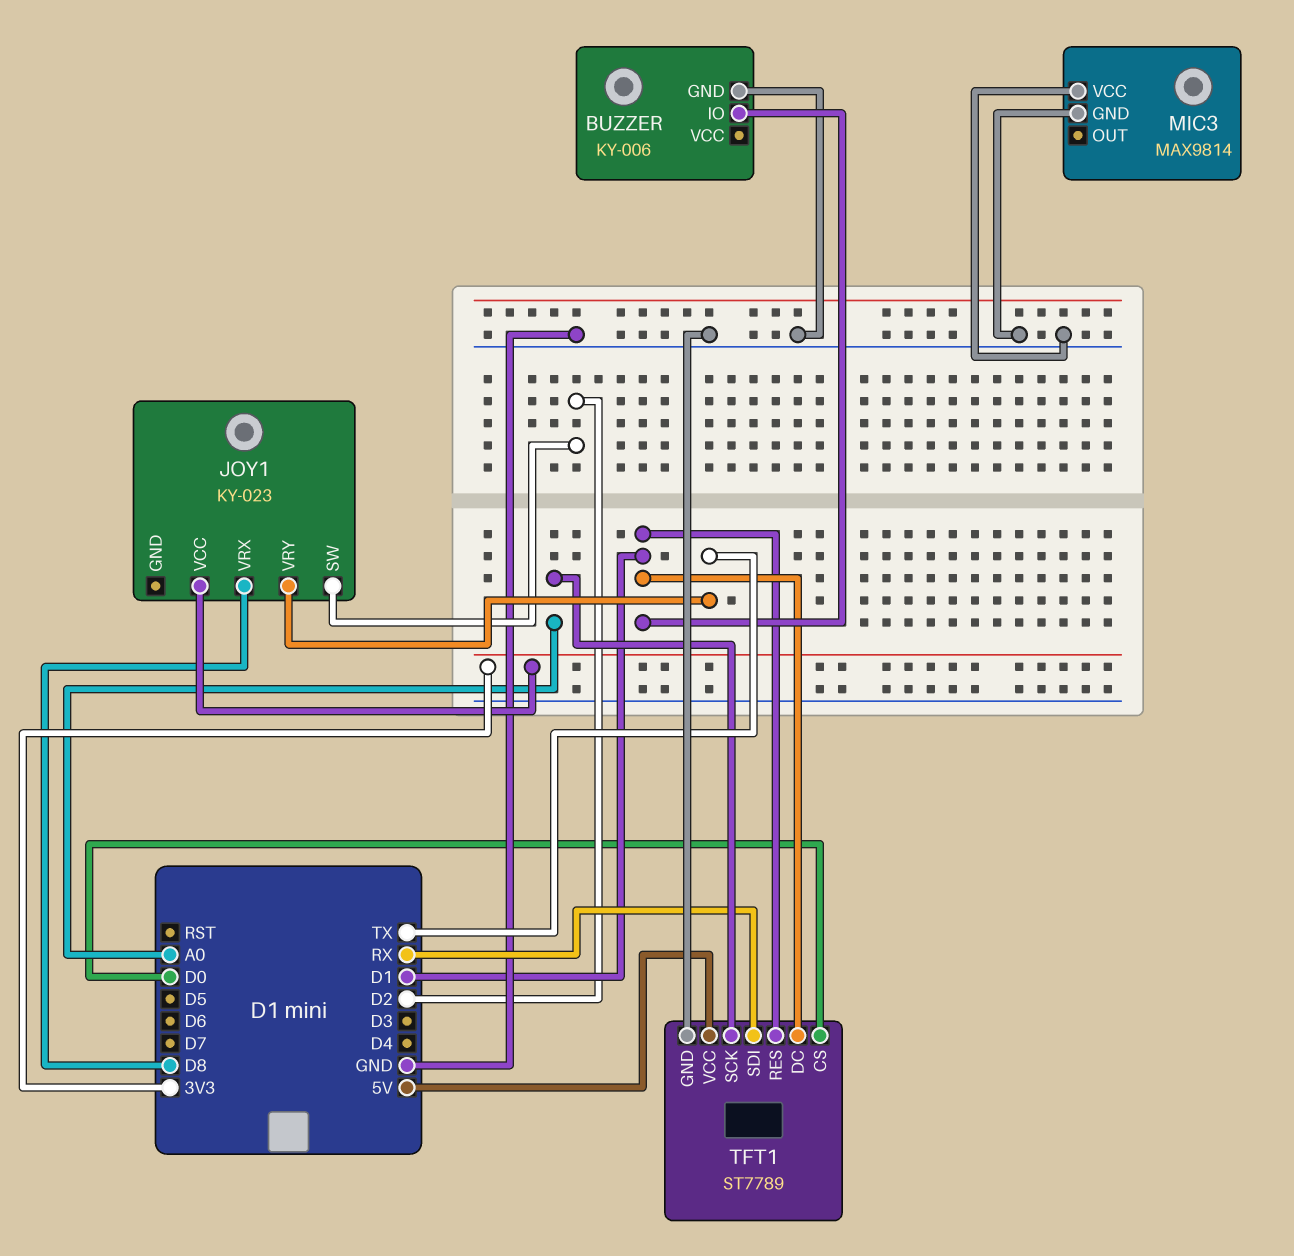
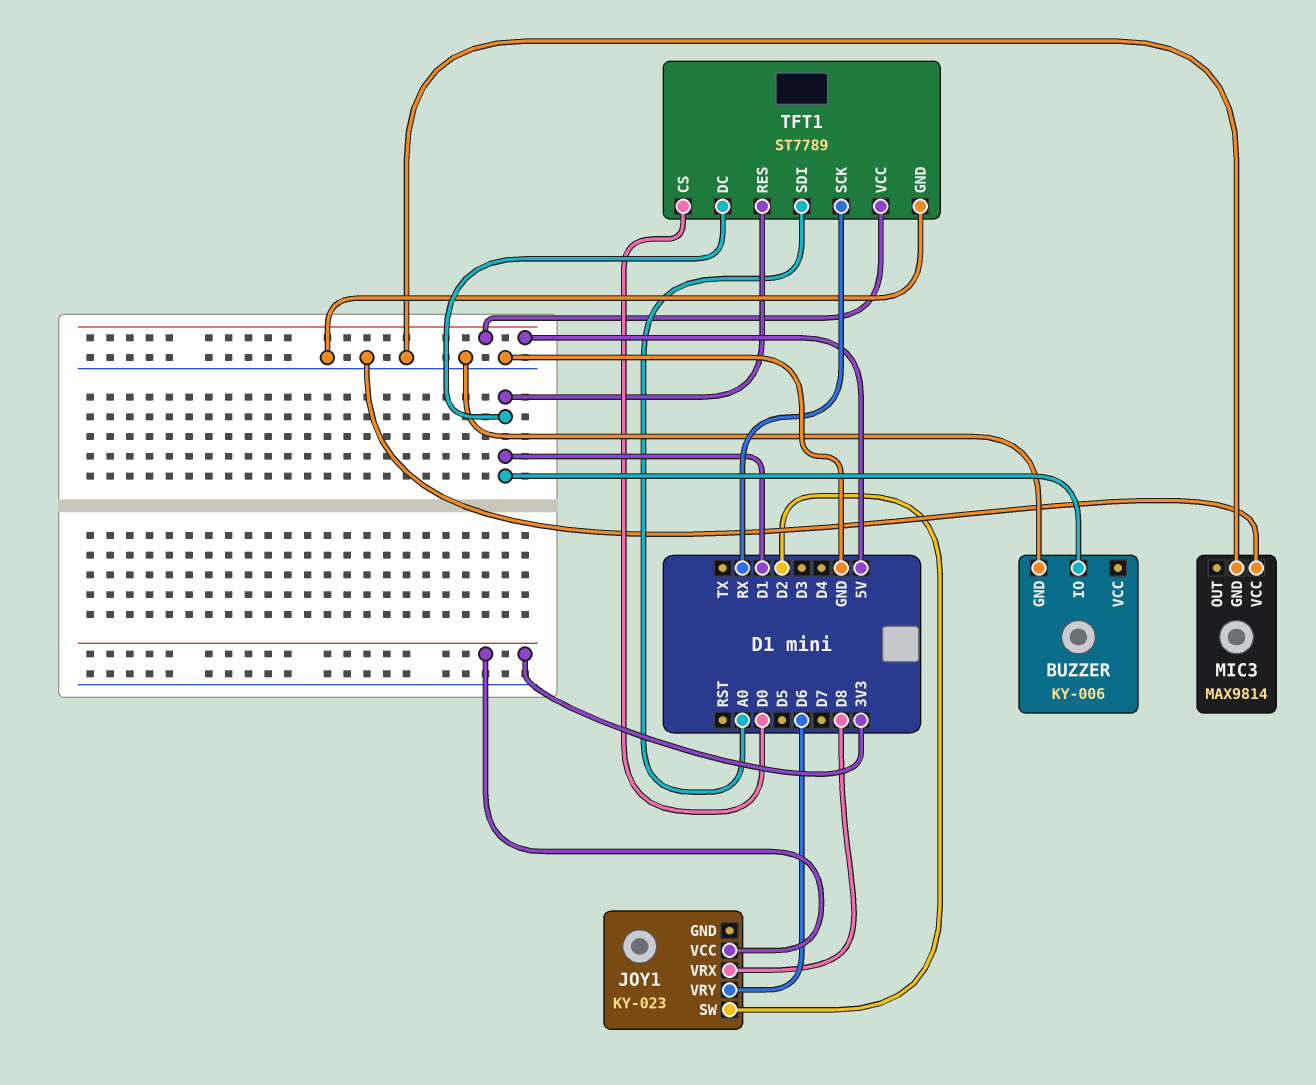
JOY1 pin VRY: TX -> D6
TFT1 pin SCK: A0 -> RX
TFT1 pin SDI: RX -> A0

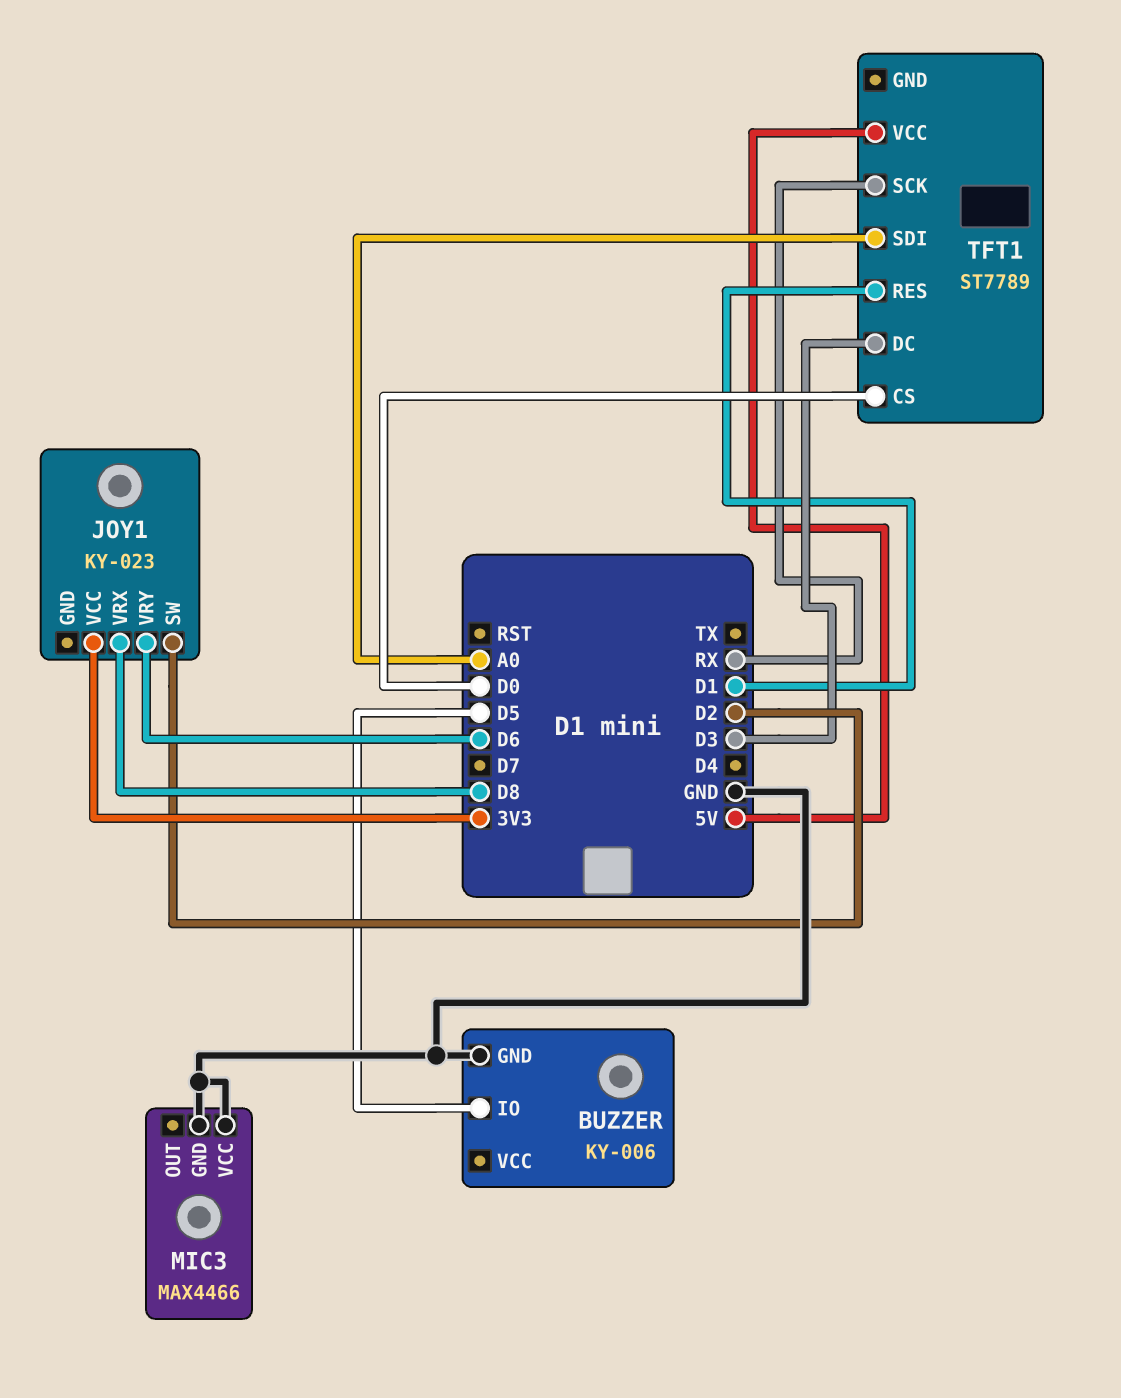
BUZZER pin IO: D1 -> D5
MIC3: MAX9814 -> MAX4466
TFT1 pin DC: D1 -> D3
TFT1 pin GND: GND -> none

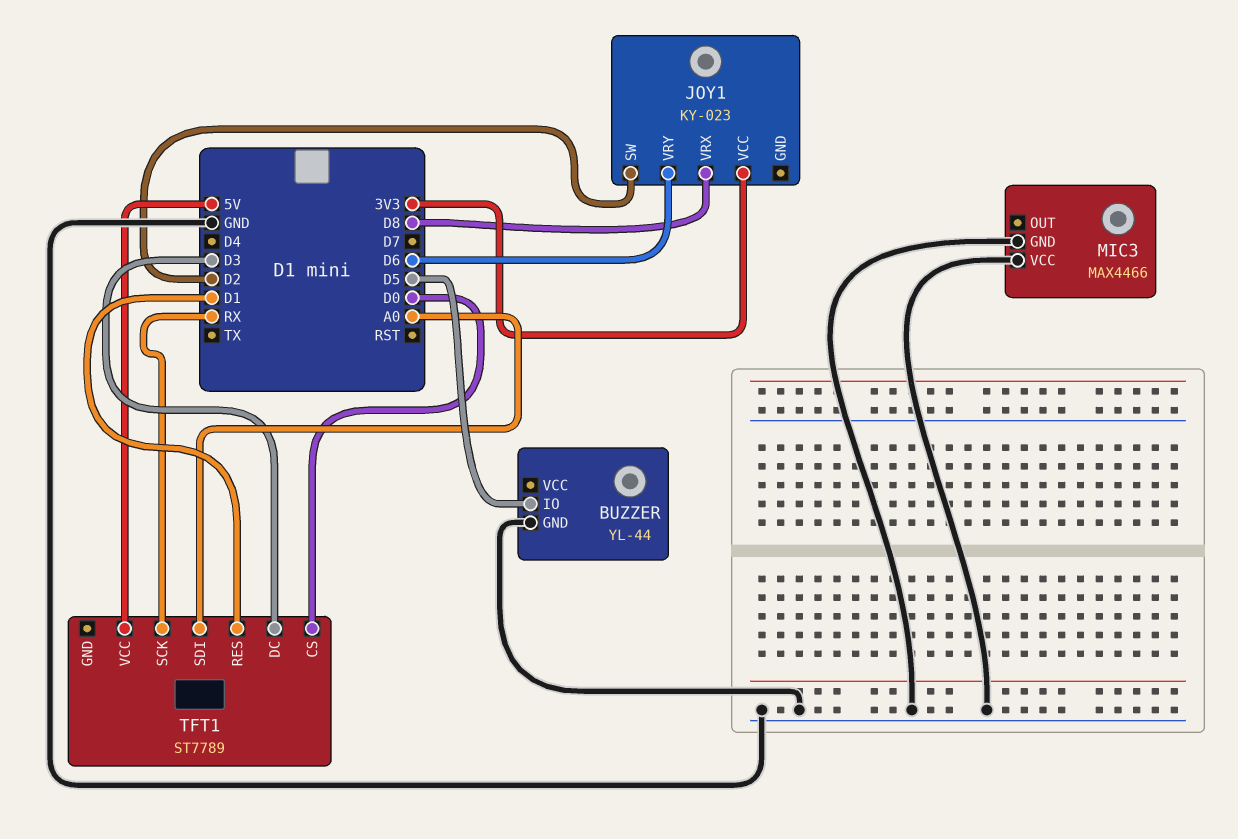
BUZZER: KY-006 -> YL-44

